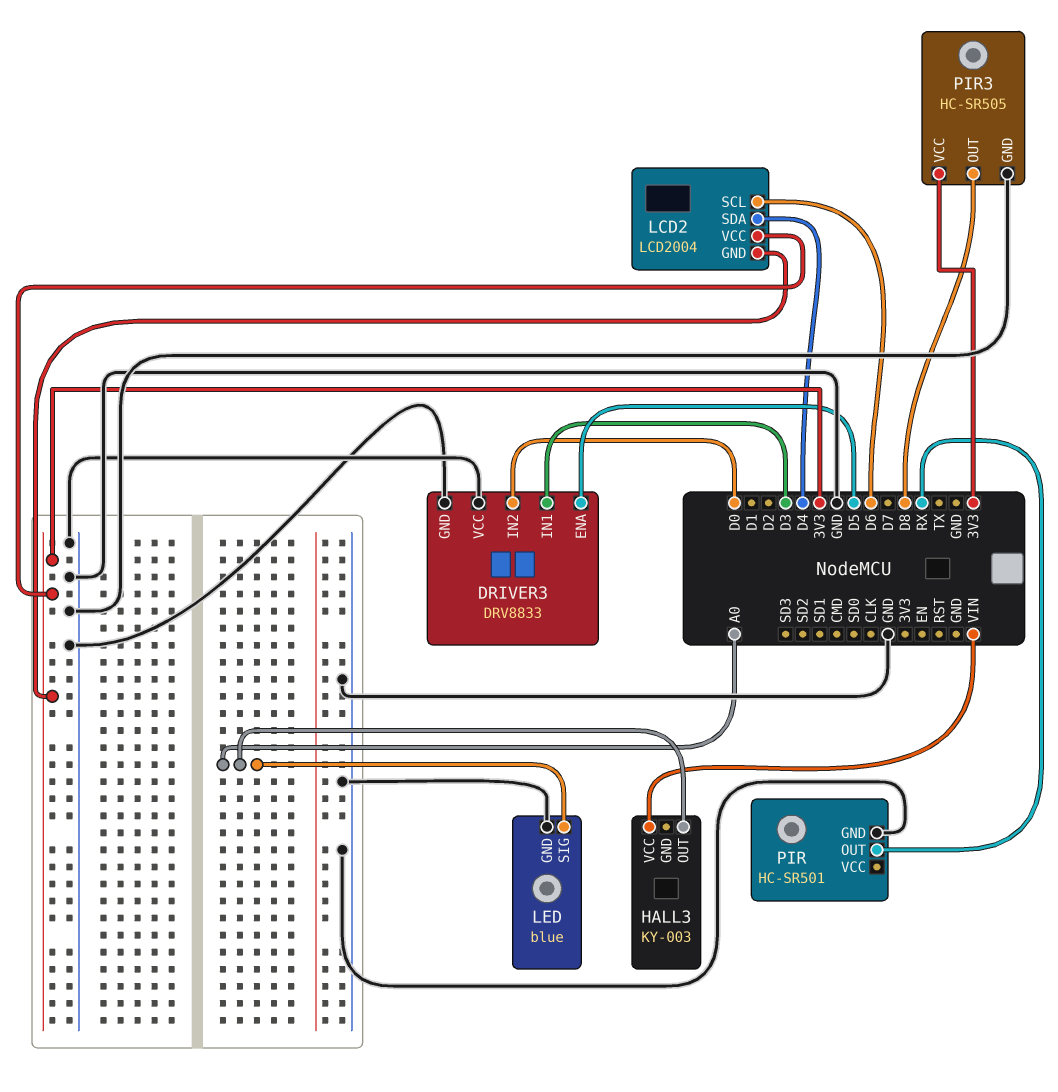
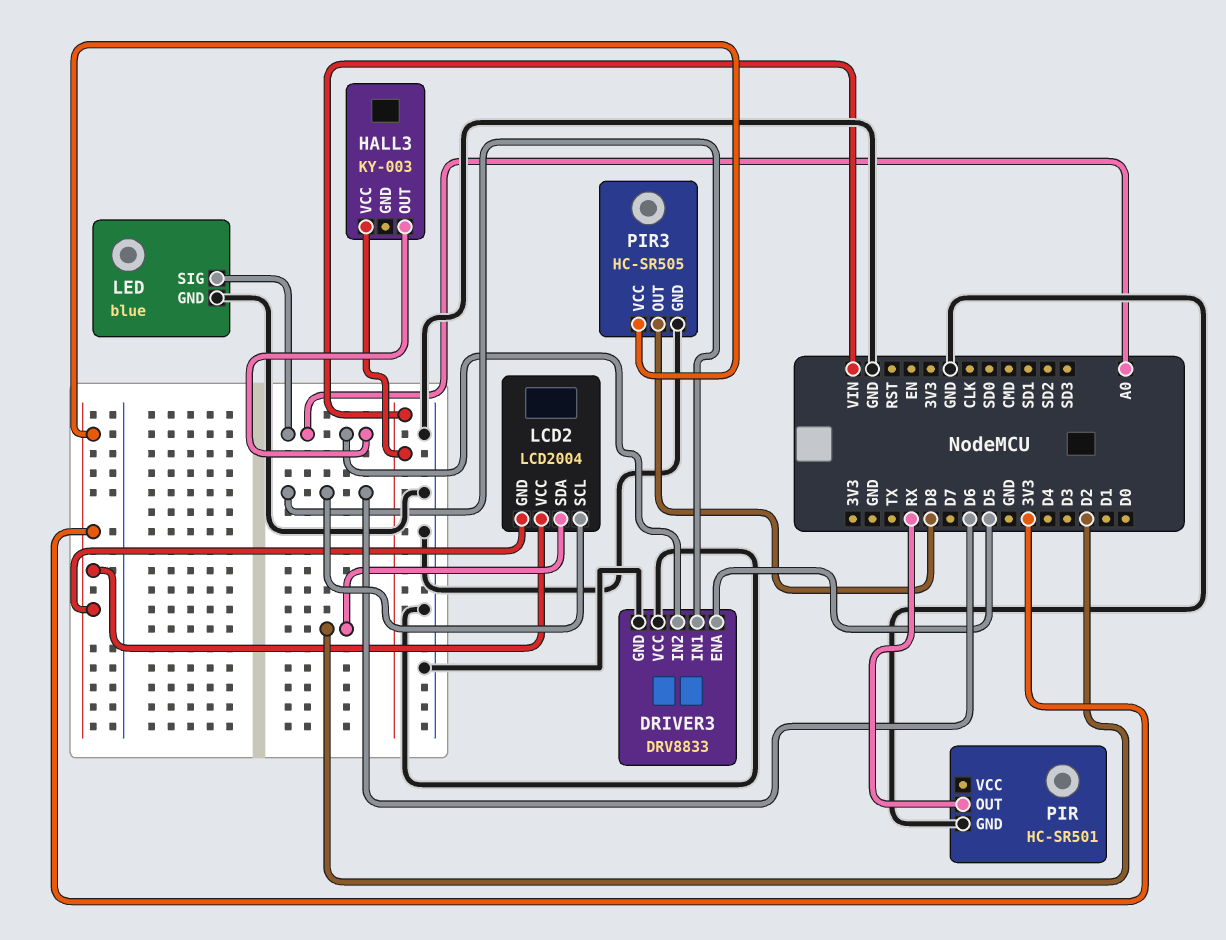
DRIVER3 pin IN1: D3 -> D6
DRIVER3 pin IN2: D0 -> A0
LCD2 pin SDA: D4 -> D2

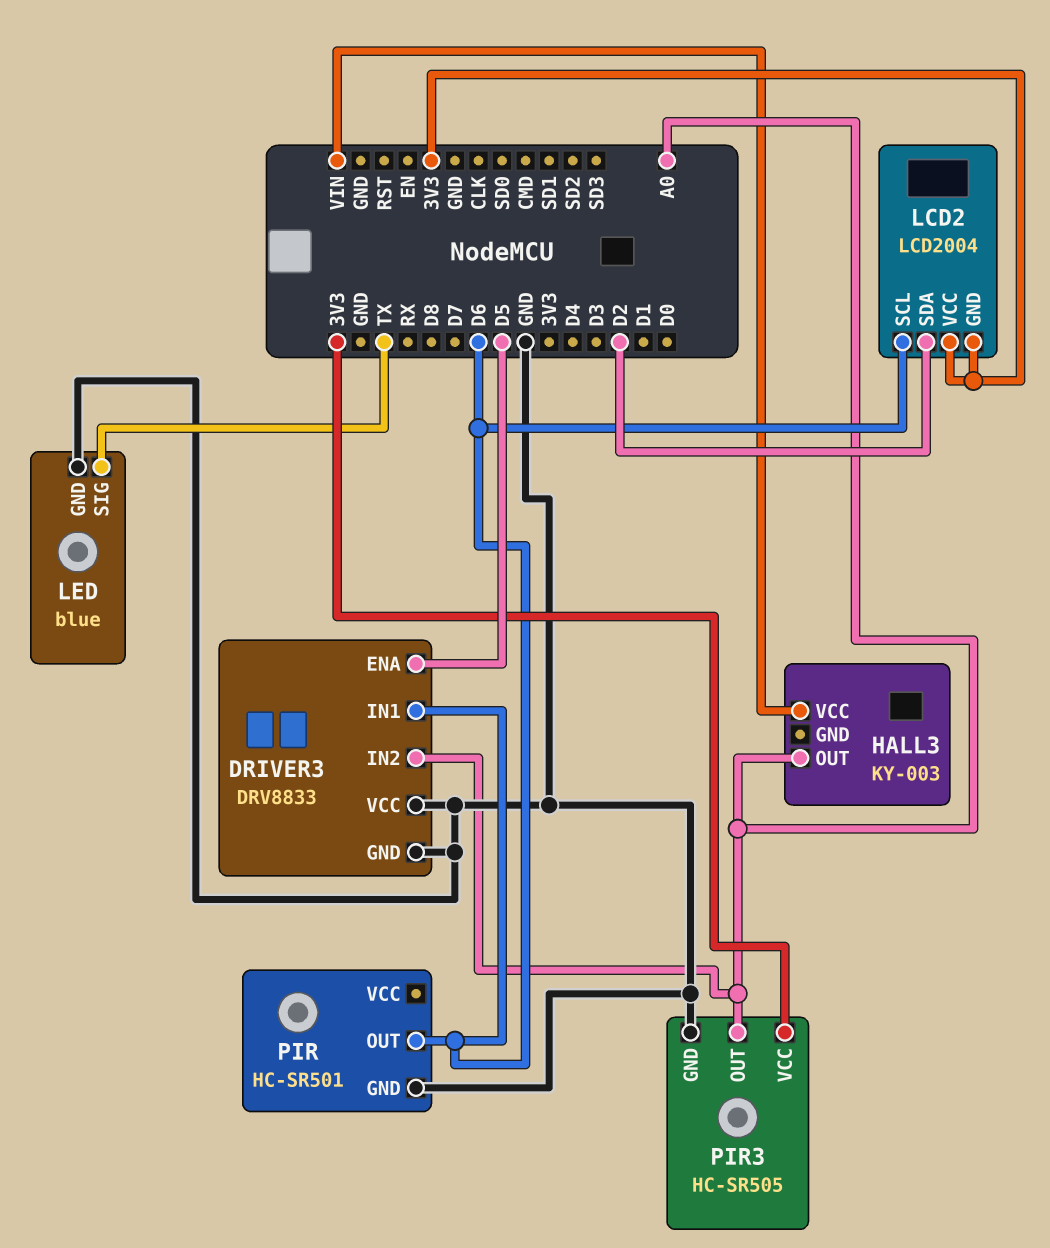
LED pin SIG: A0 -> TX
PIR pin OUT: RX -> D6
PIR3 pin OUT: D8 -> A0

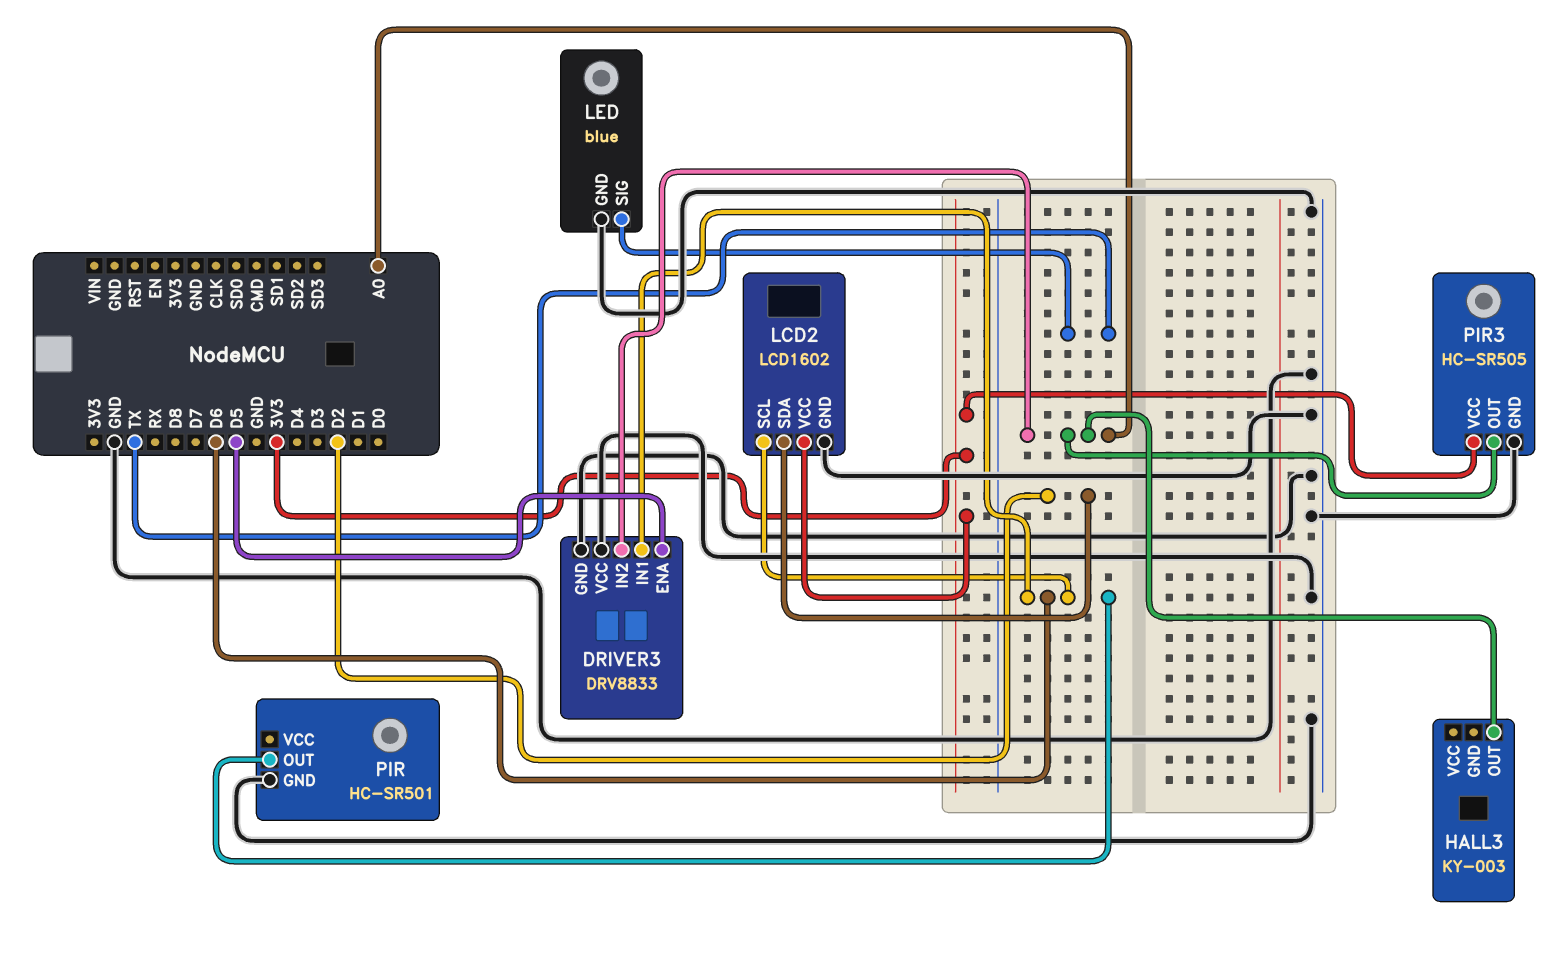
HALL3 pin VCC: VIN -> none
LCD2: LCD2004 -> LCD1602
LCD2 pin GND: 3V3 -> GND

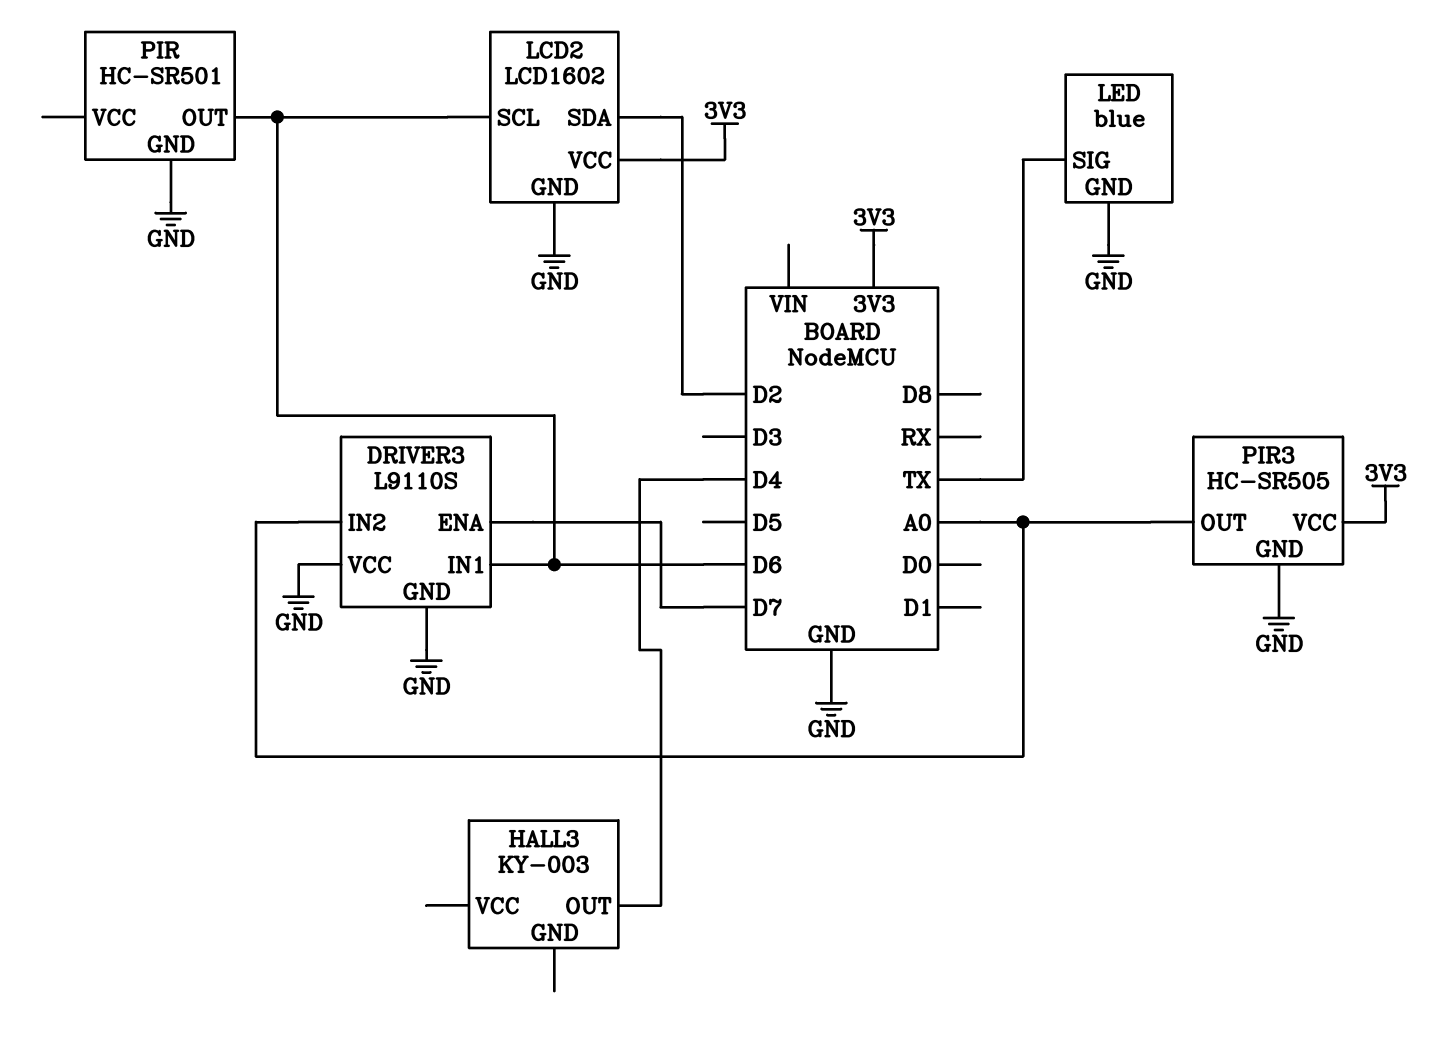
DRIVER3: DRV8833 -> L9110S
DRIVER3 pin ENA: D5 -> D7
HALL3 pin OUT: A0 -> D4

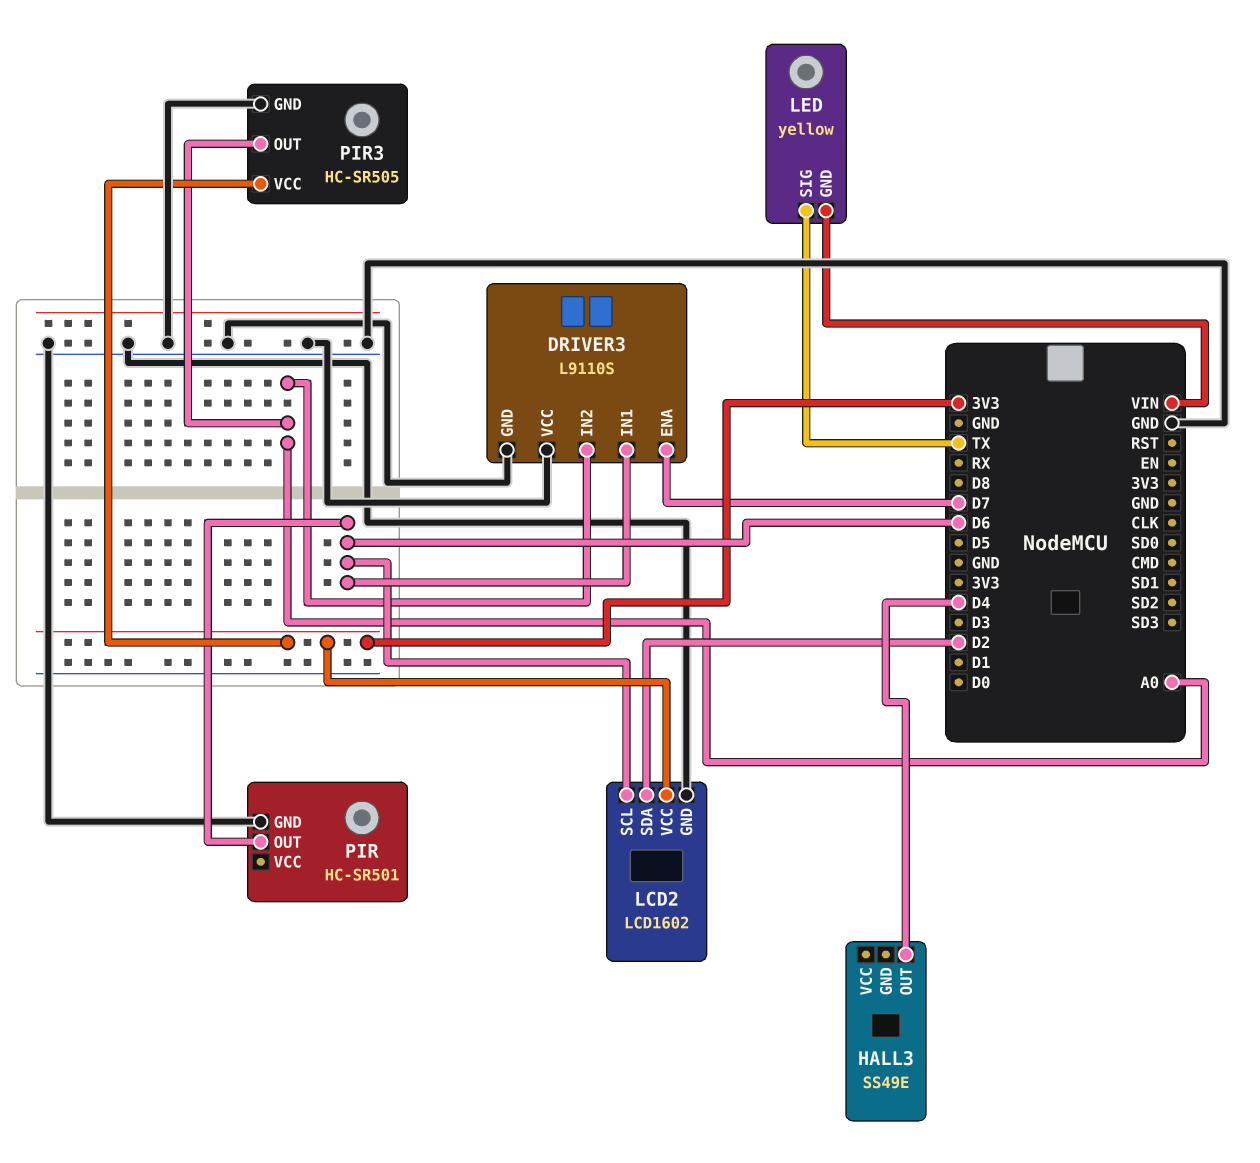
HALL3: KY-003 -> SS49E
LED: blue -> yellow
LED pin GND: GND -> VIN

